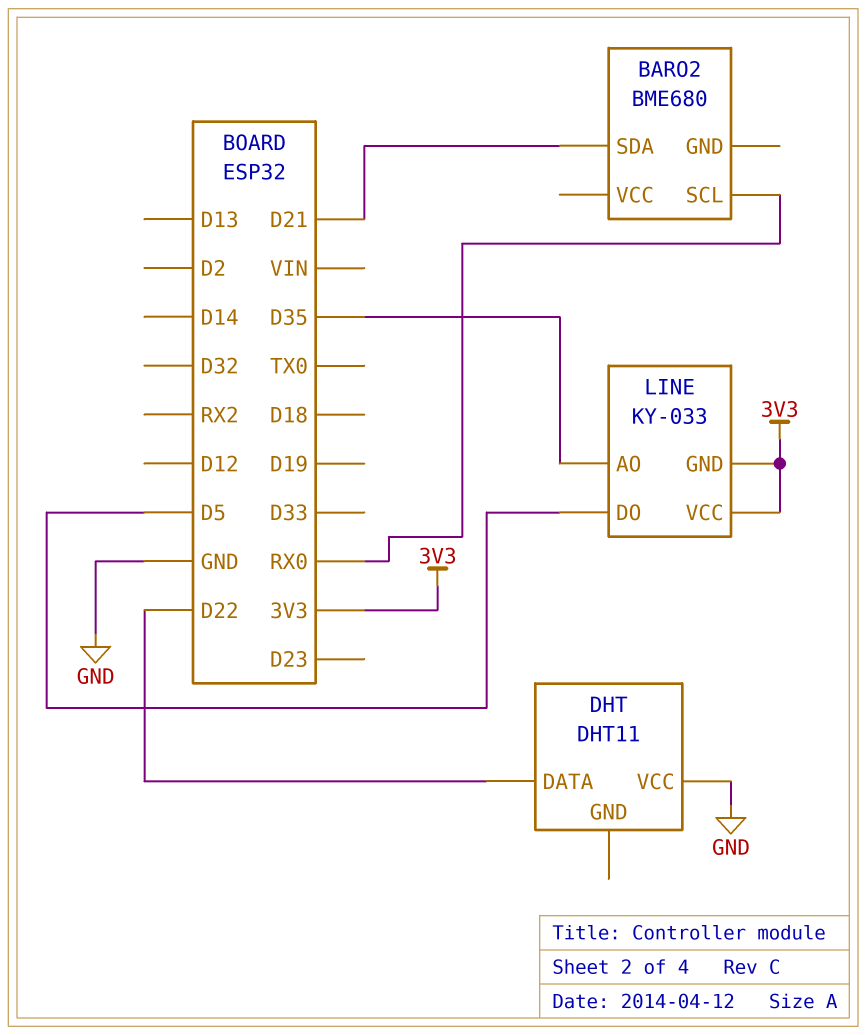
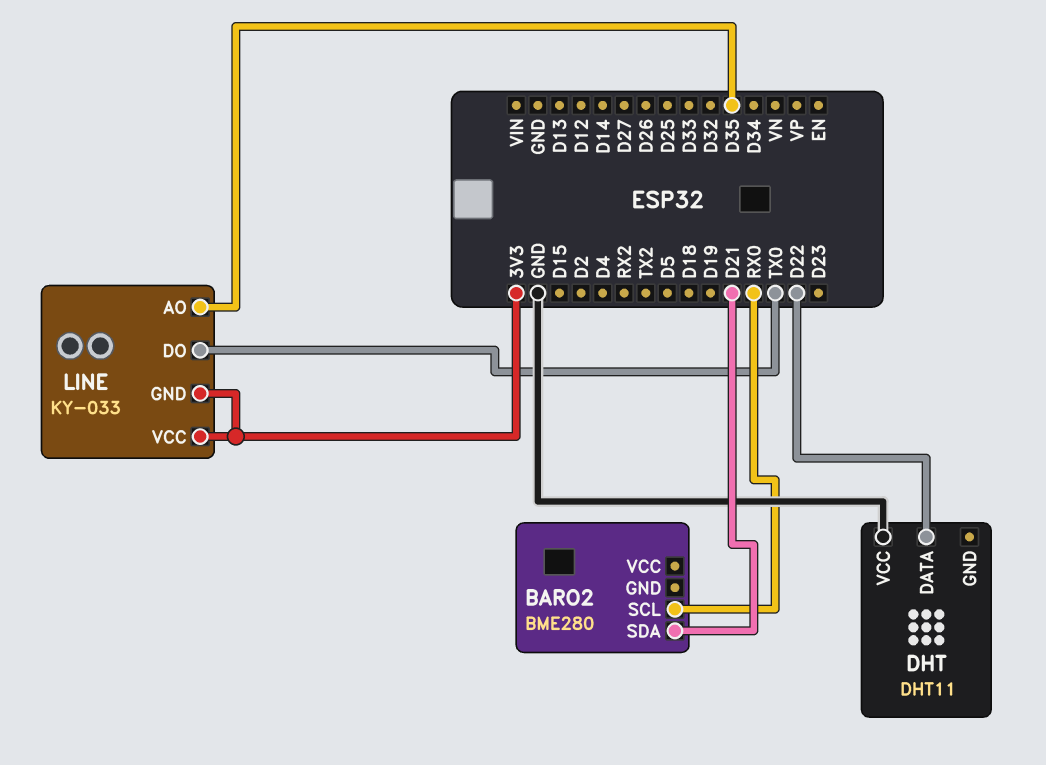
BARO2: BME680 -> BME280
LINE pin DO: D5 -> TX0

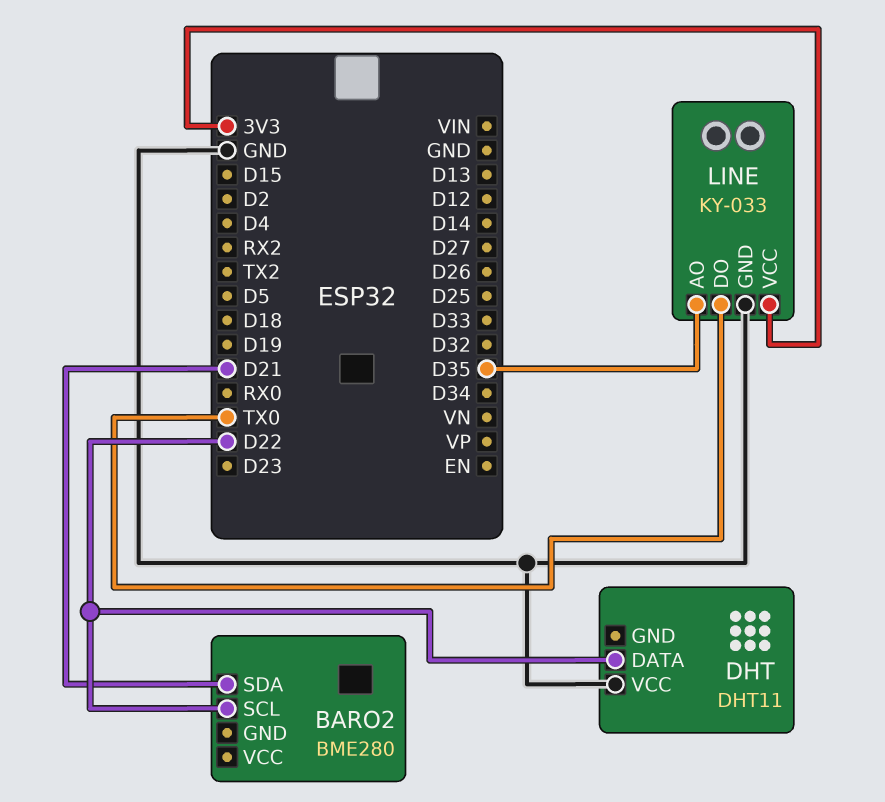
BARO2 pin SCL: RX0 -> D22
LINE pin GND: 3V3 -> GND

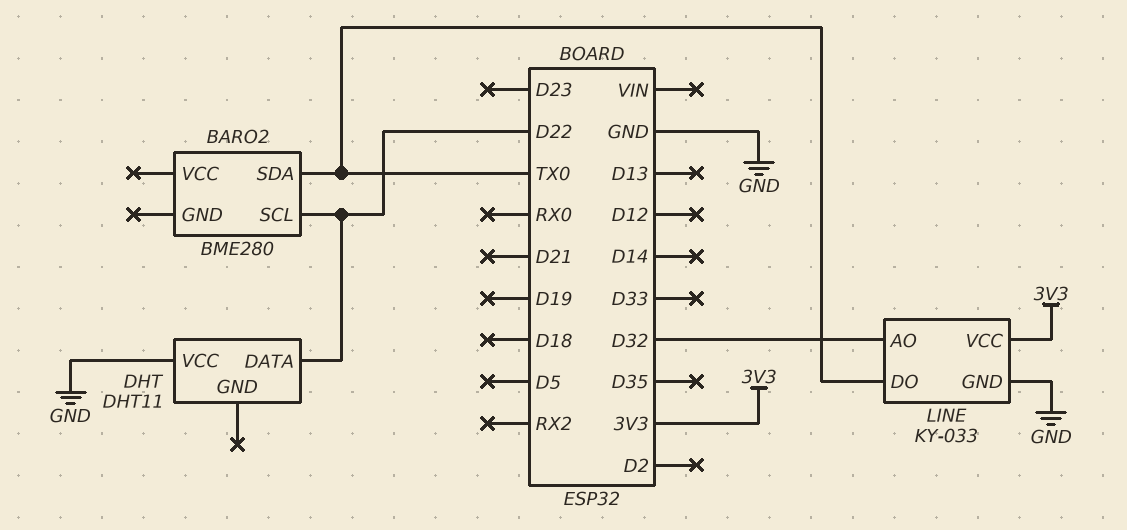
BARO2 pin SDA: D21 -> TX0
LINE pin AO: D35 -> D32

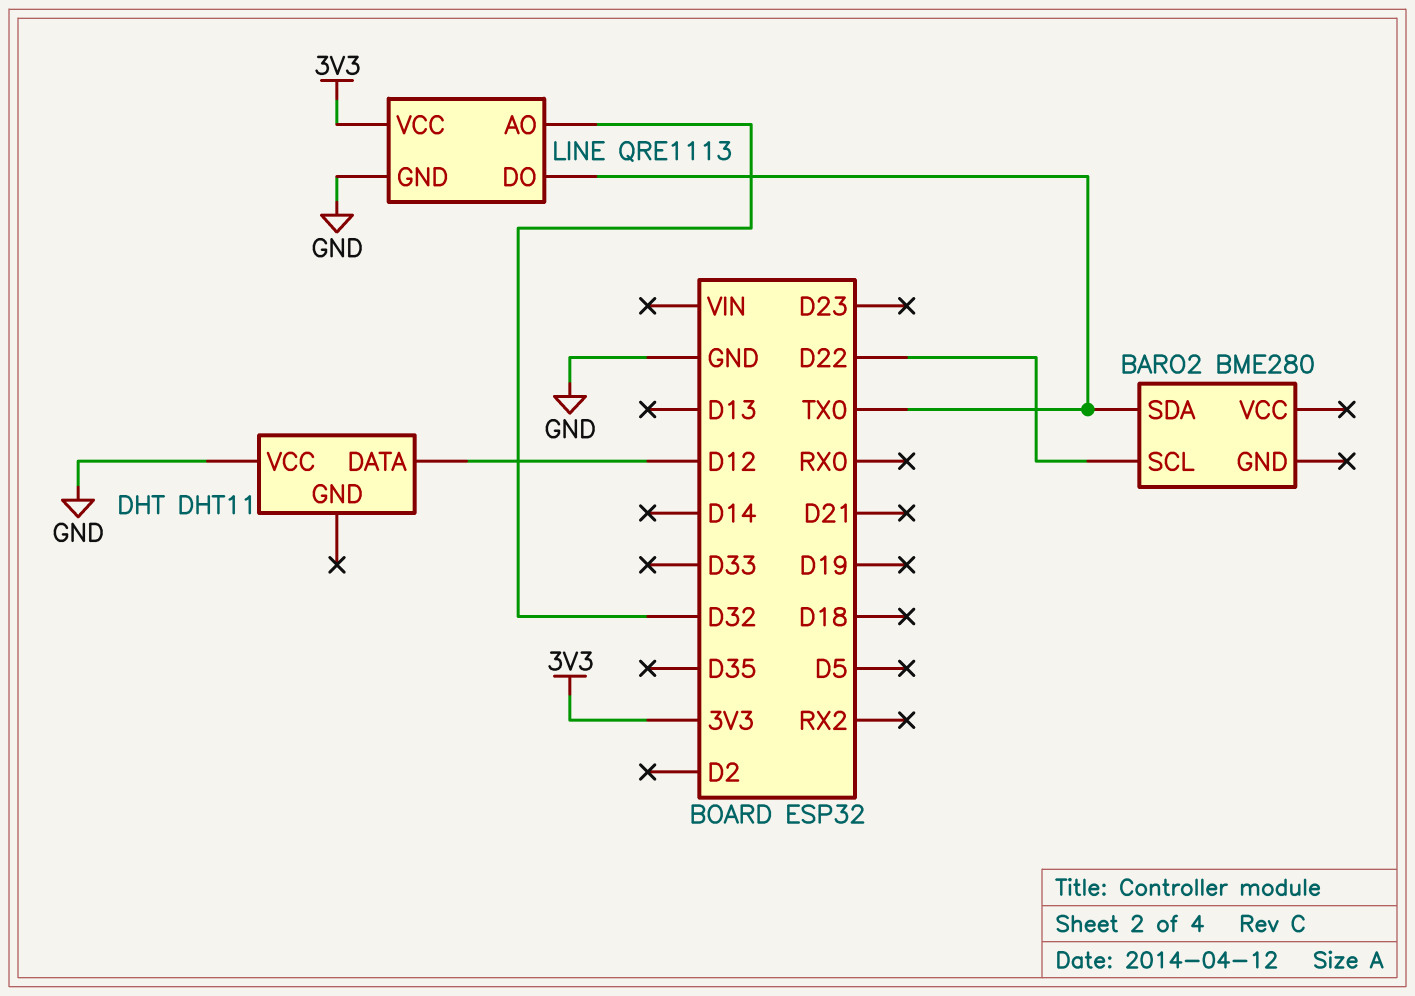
DHT pin DATA: D22 -> D12
LINE: KY-033 -> QRE1113

